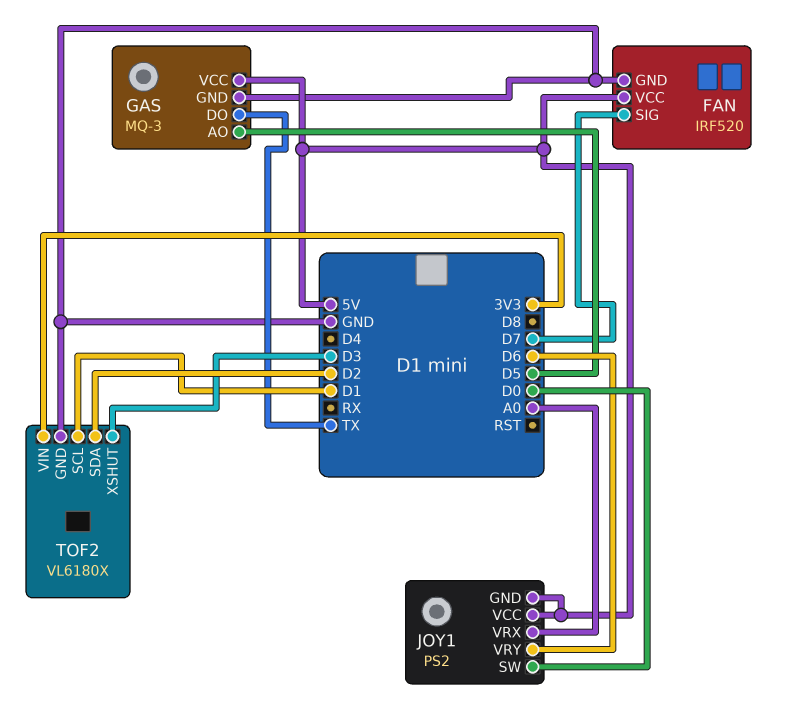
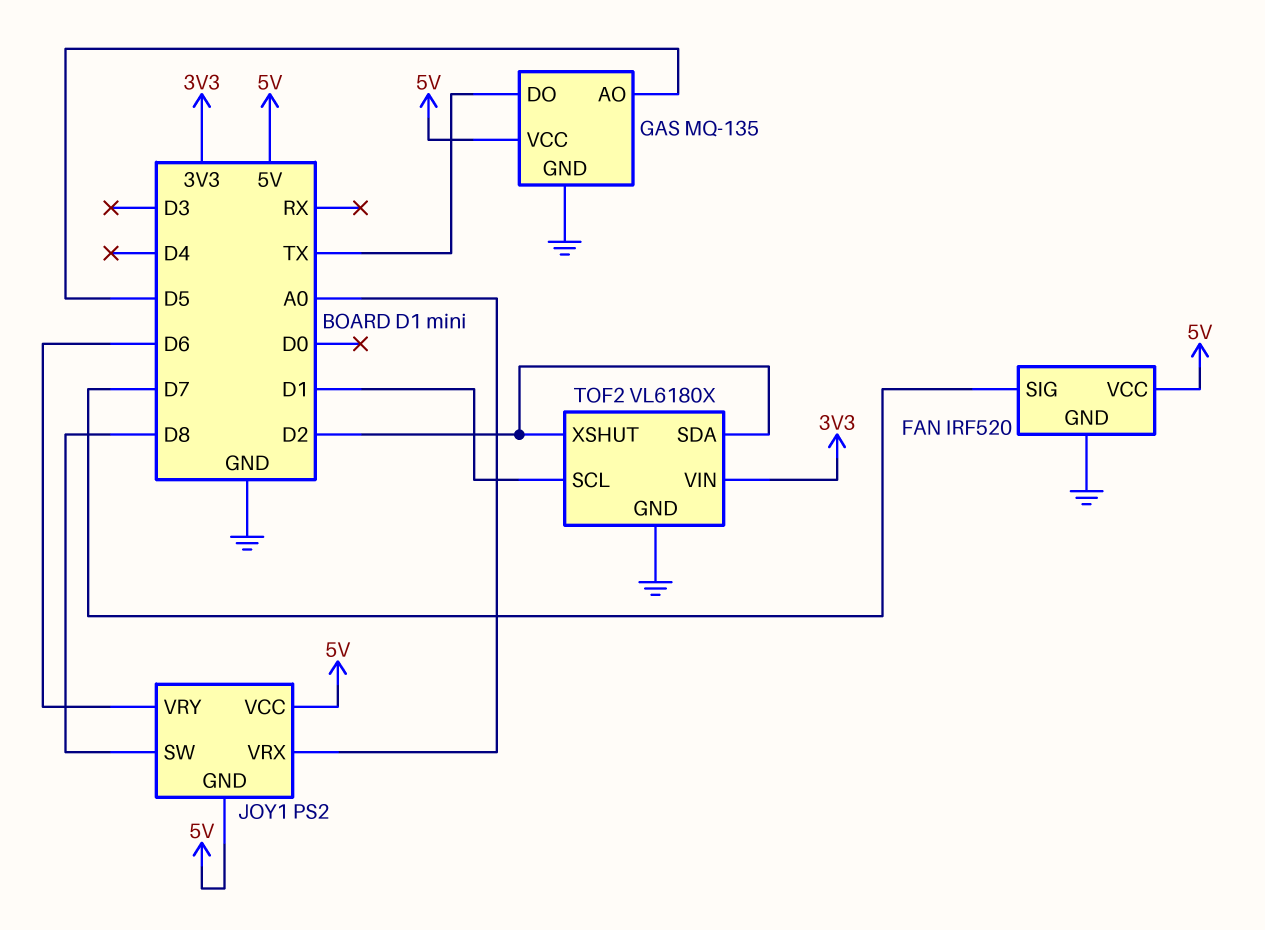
GAS: MQ-3 -> MQ-135
JOY1 pin SW: D0 -> D8
TOF2 pin XSHUT: D3 -> D2

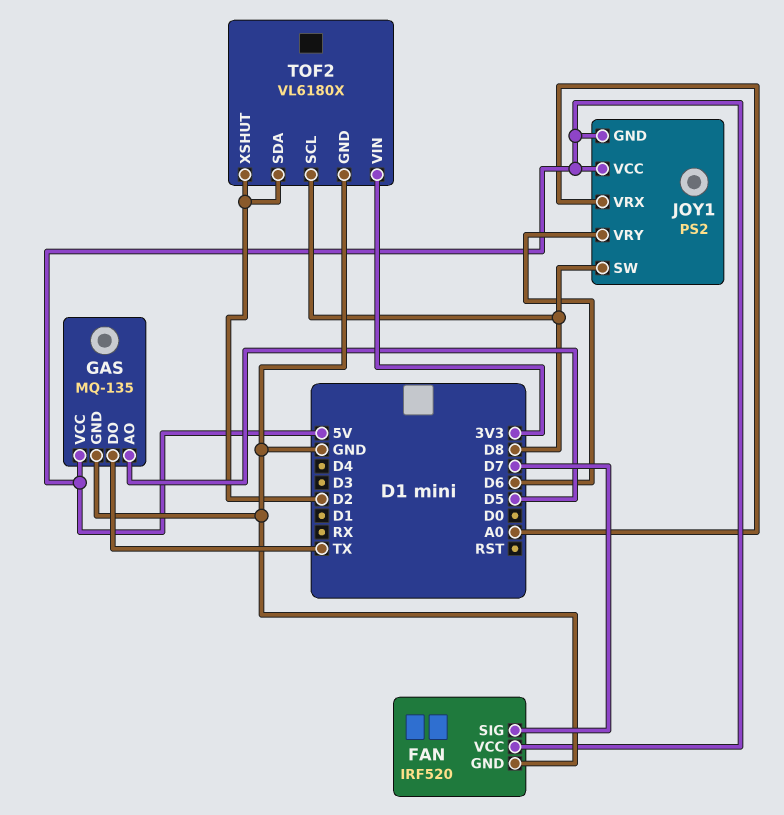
TOF2 pin SCL: D1 -> D8

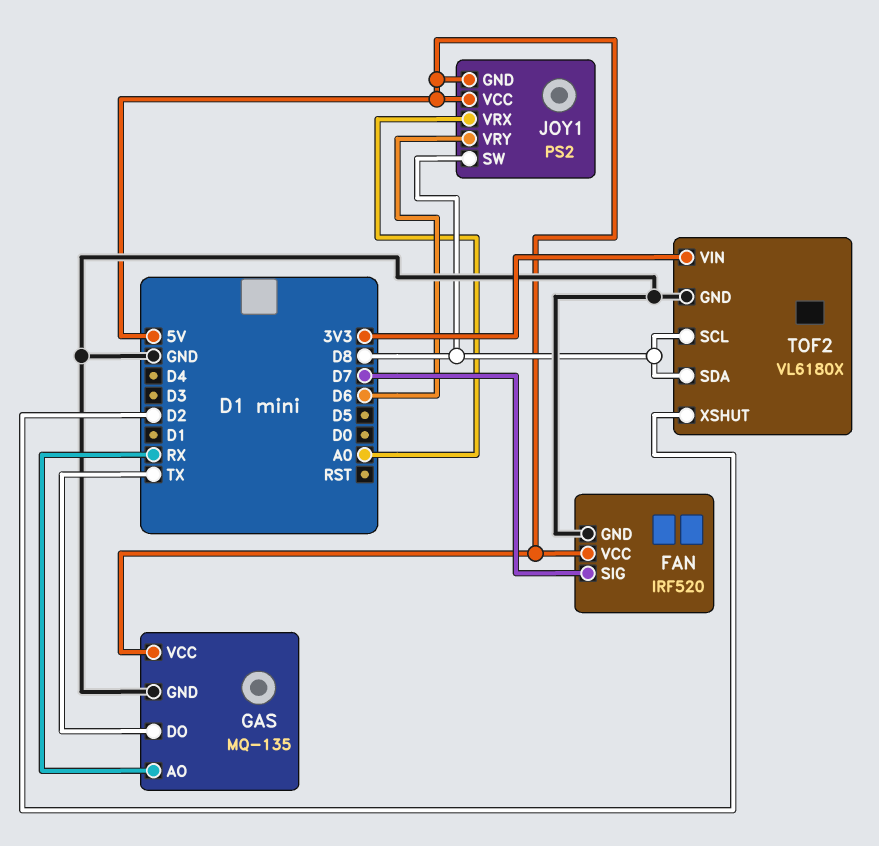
GAS pin AO: D5 -> RX
TOF2 pin SDA: D2 -> D8

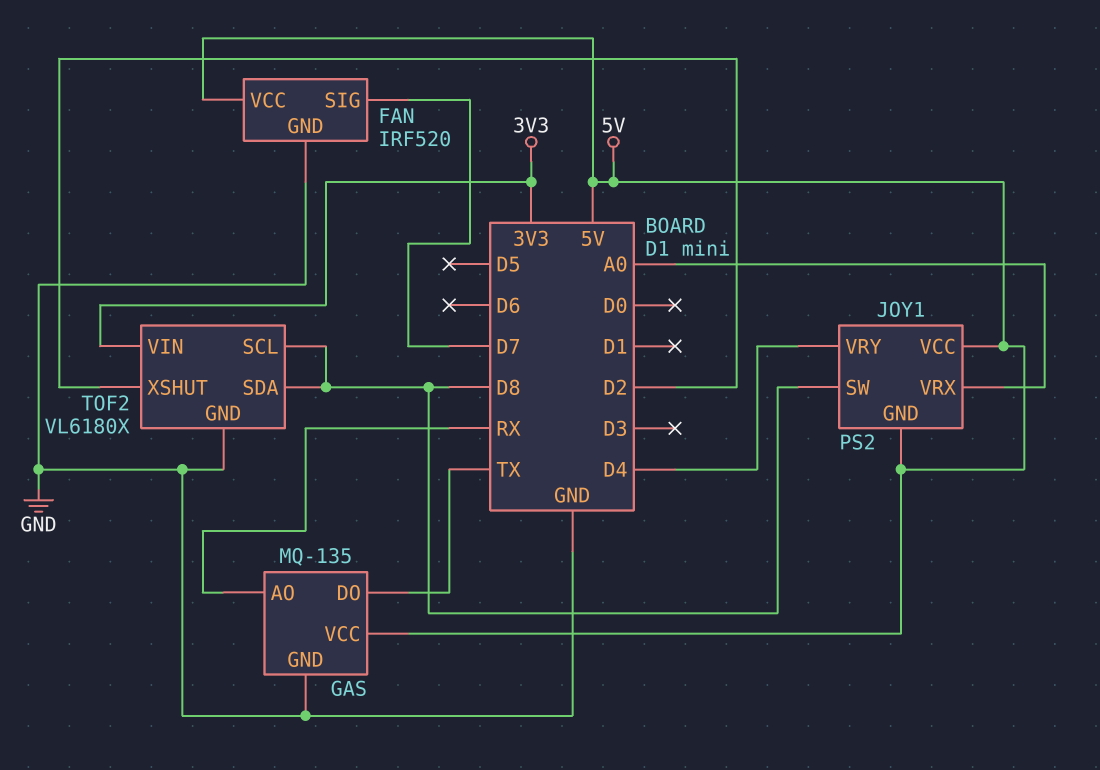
JOY1 pin VRY: D6 -> D4

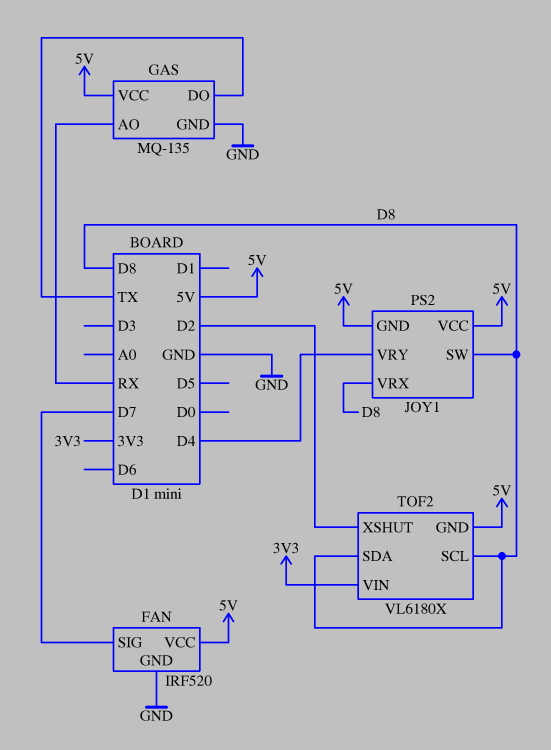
JOY1 pin VRX: A0 -> D8
TOF2 pin GND: GND -> 5V

